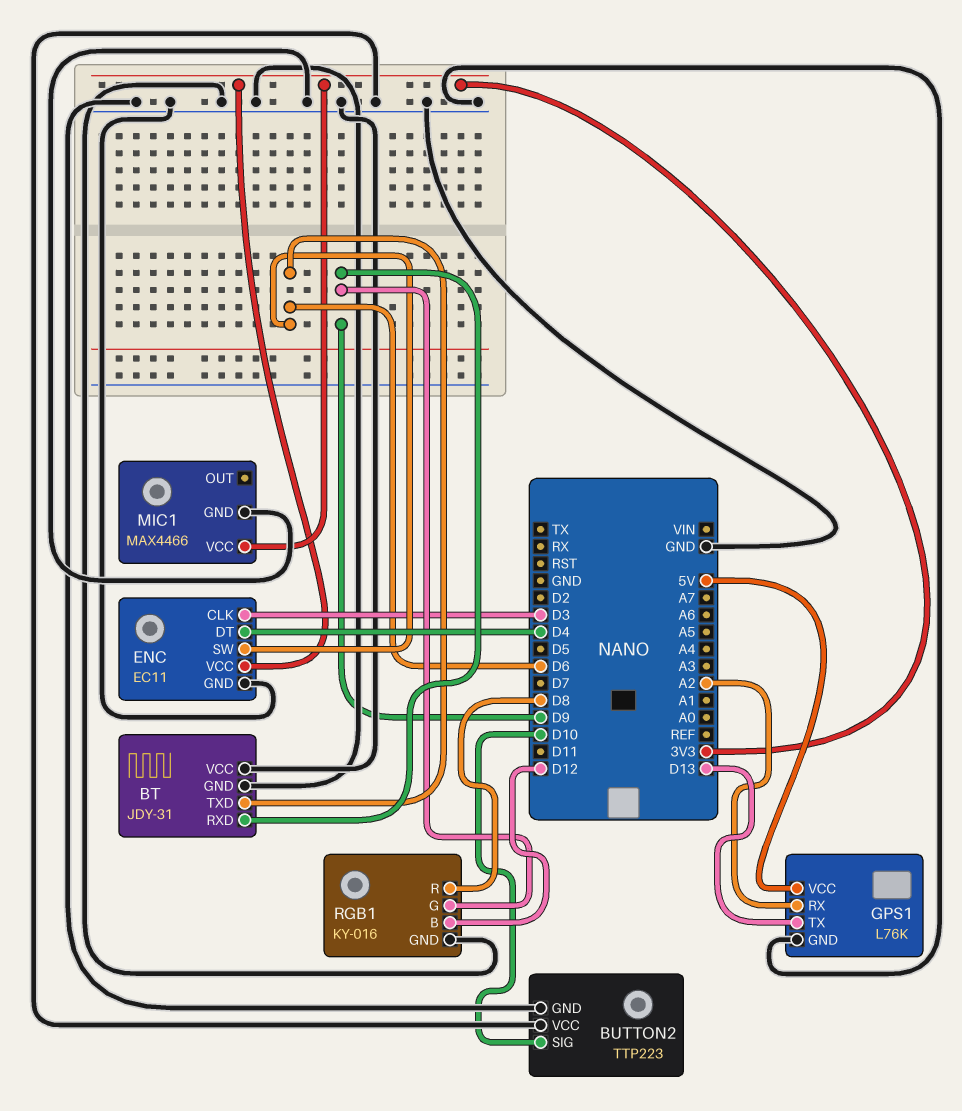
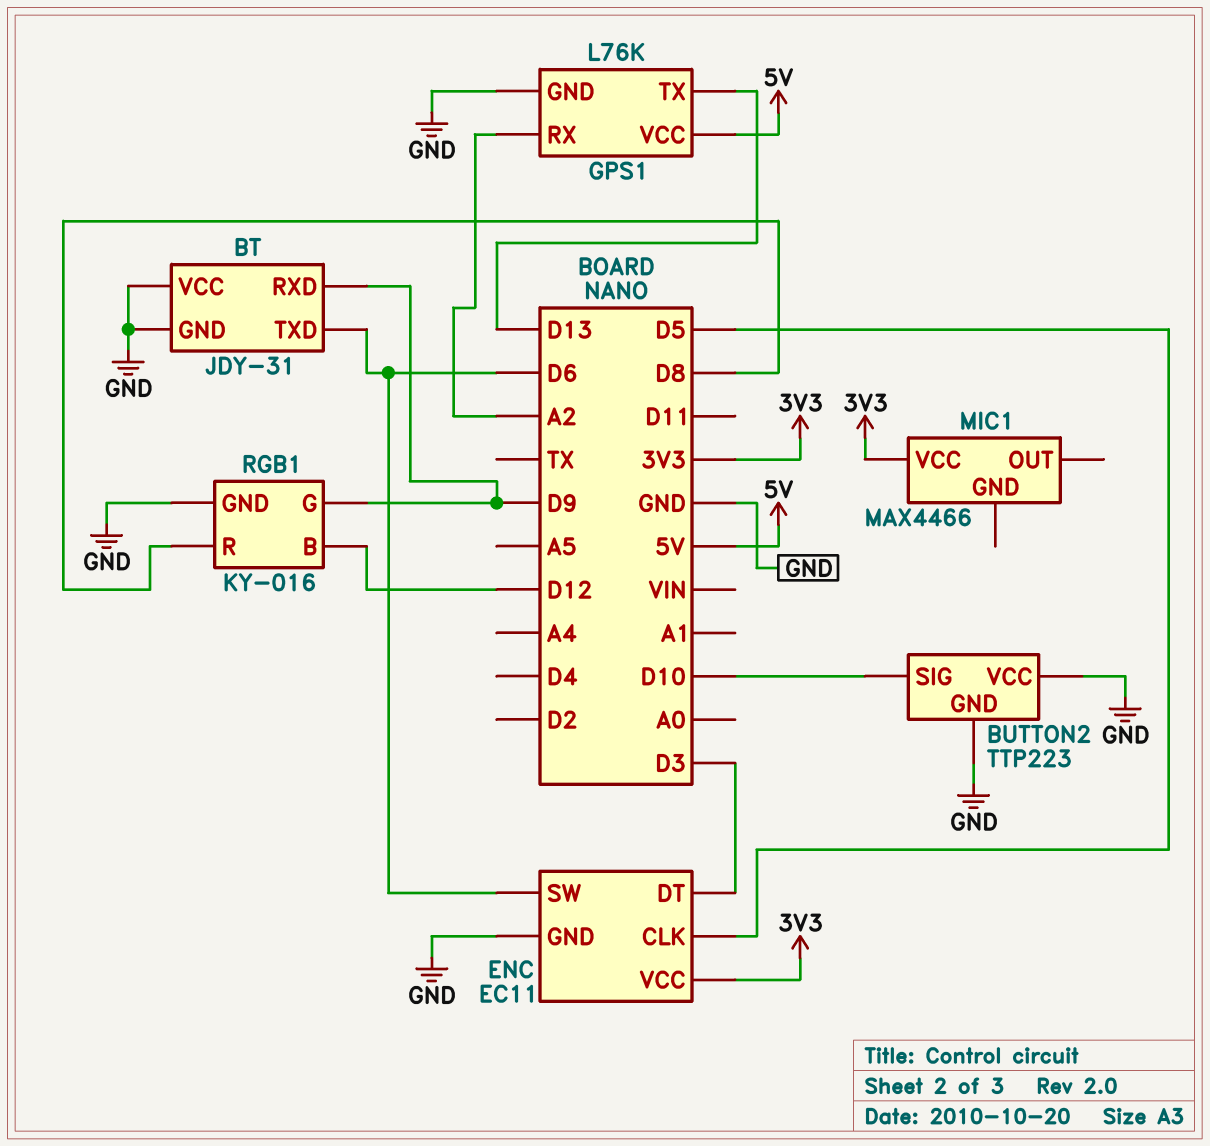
ENC pin CLK: D3 -> D5
ENC pin DT: D4 -> D3
MIC1 pin GND: GND -> none

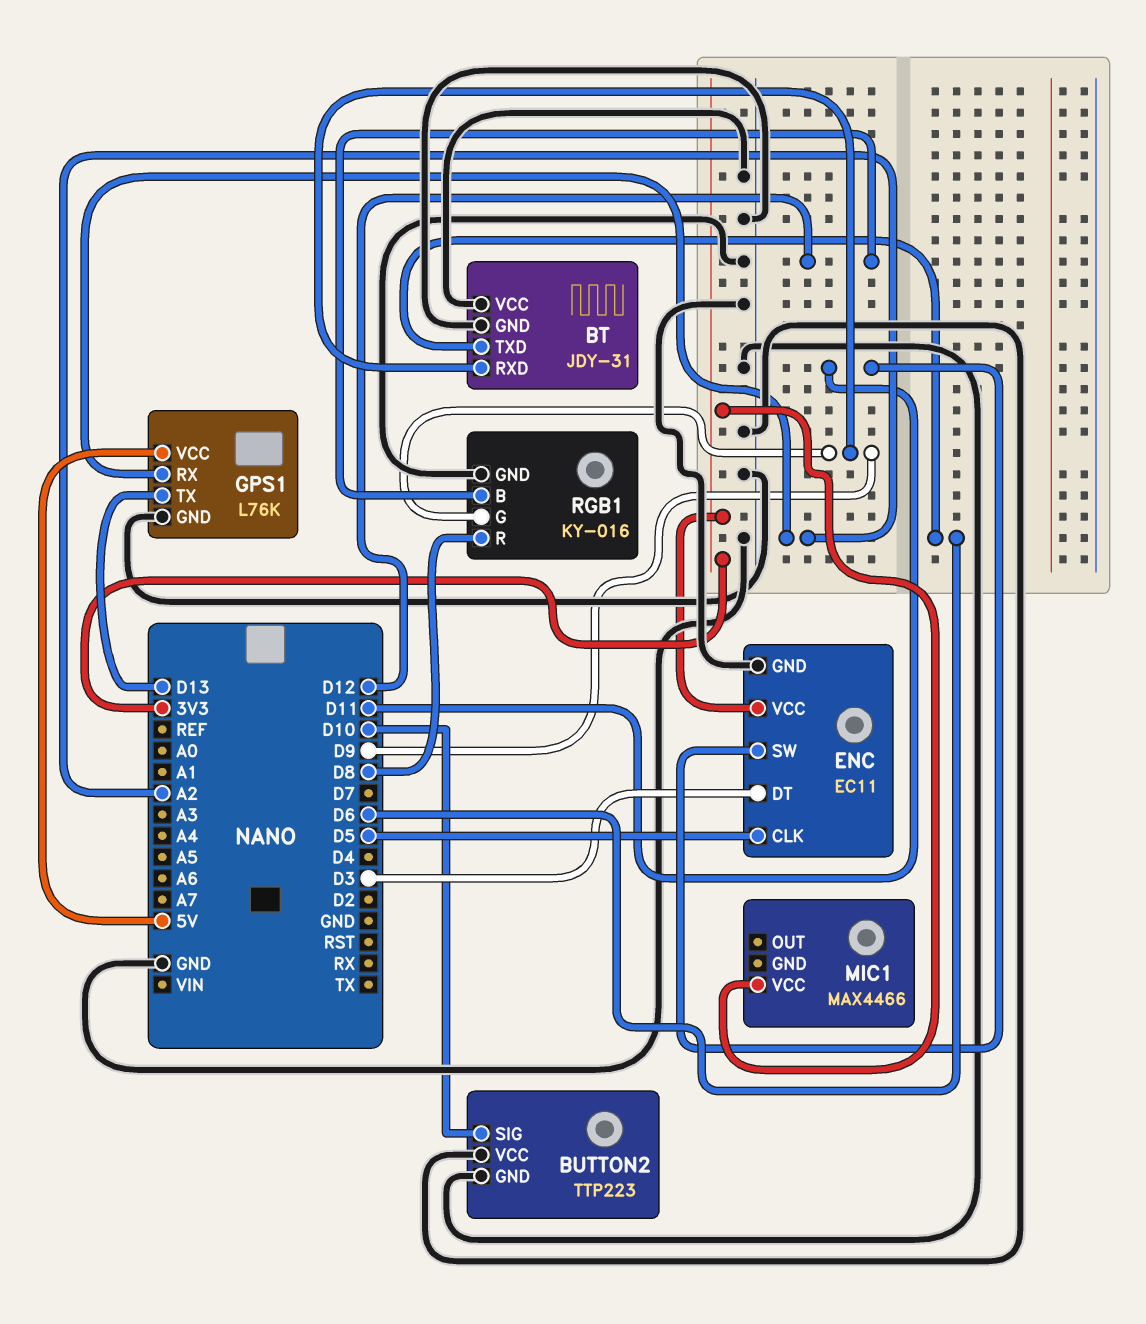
ENC pin SW: D6 -> D11

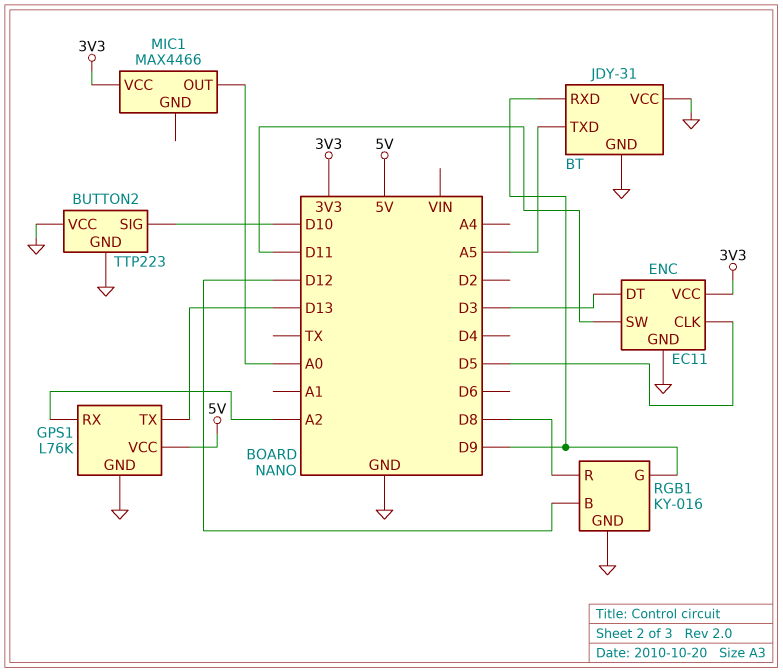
BT pin TXD: D6 -> A5
MIC1 pin OUT: none -> A0

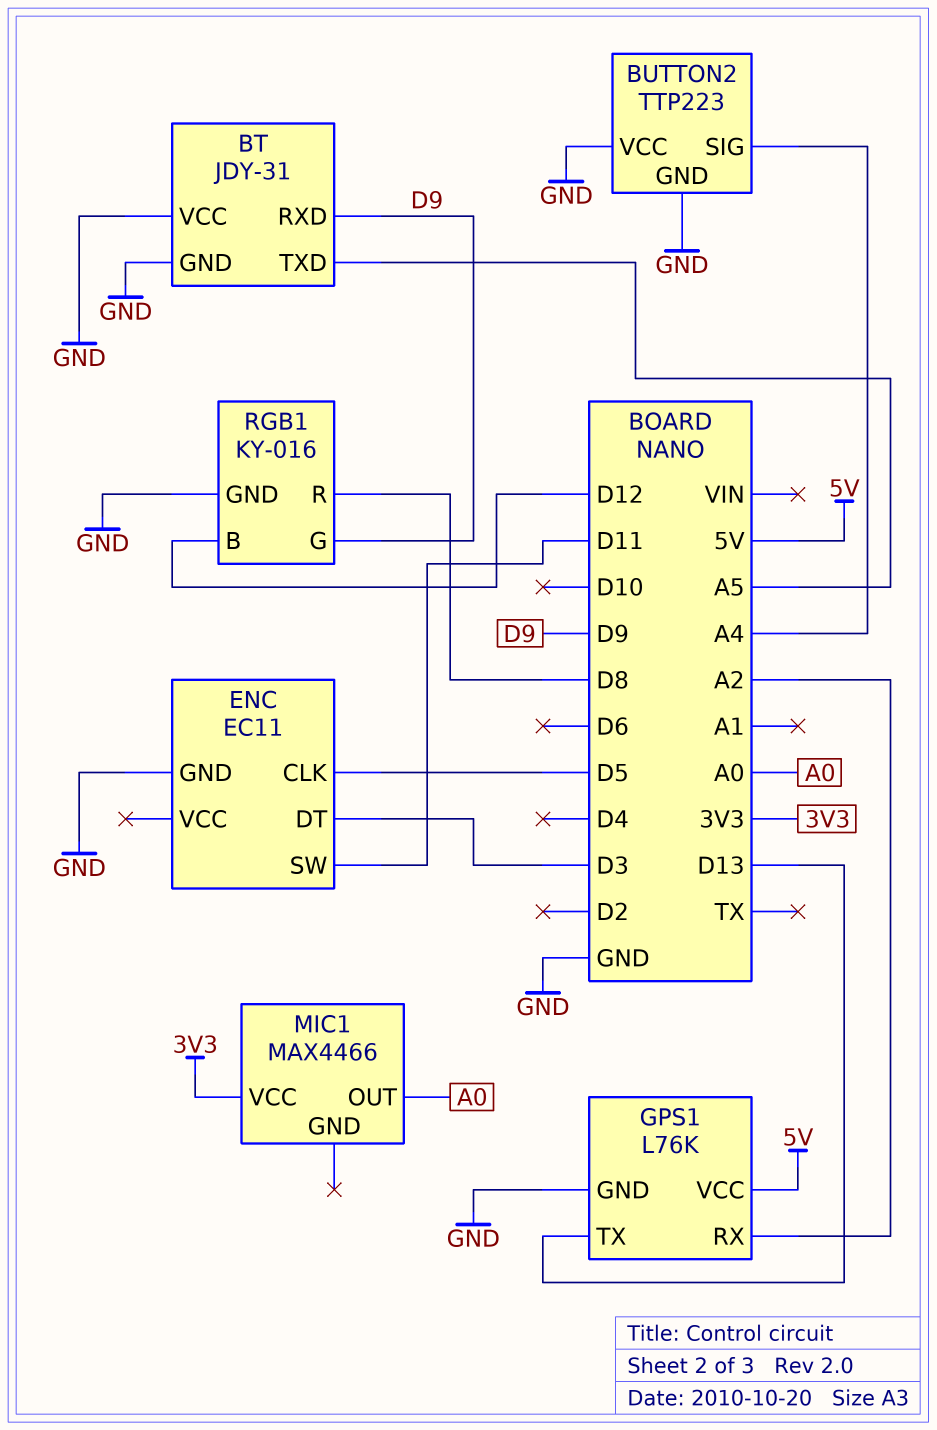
BUTTON2 pin SIG: D10 -> A4
ENC pin VCC: 3V3 -> none

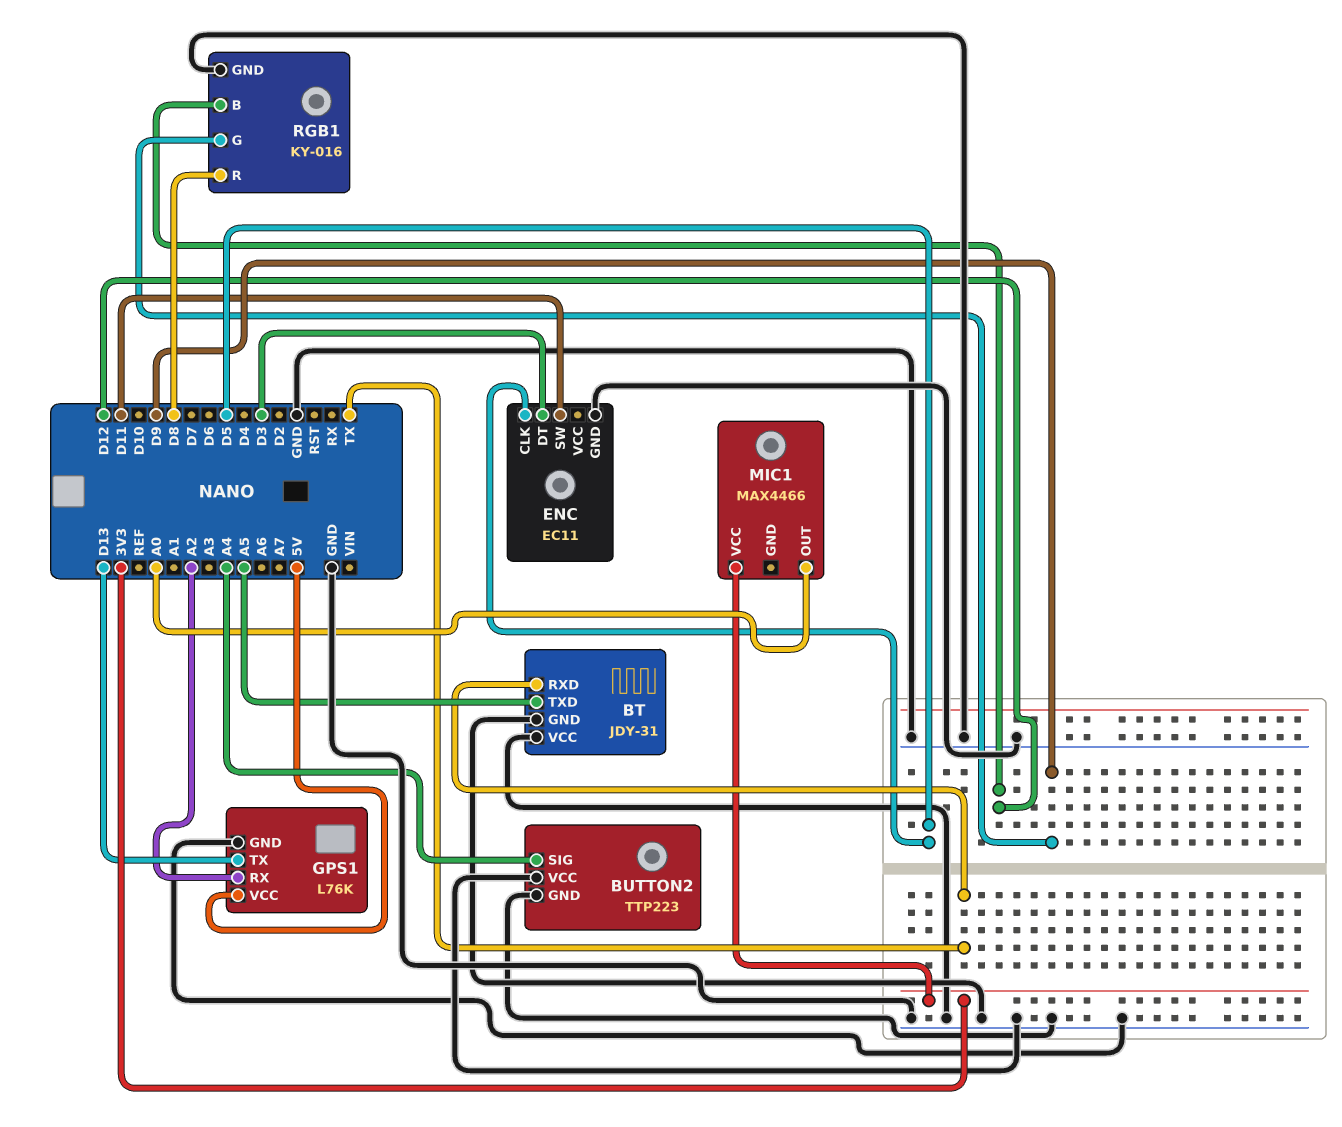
BT pin RXD: D9 -> TX

